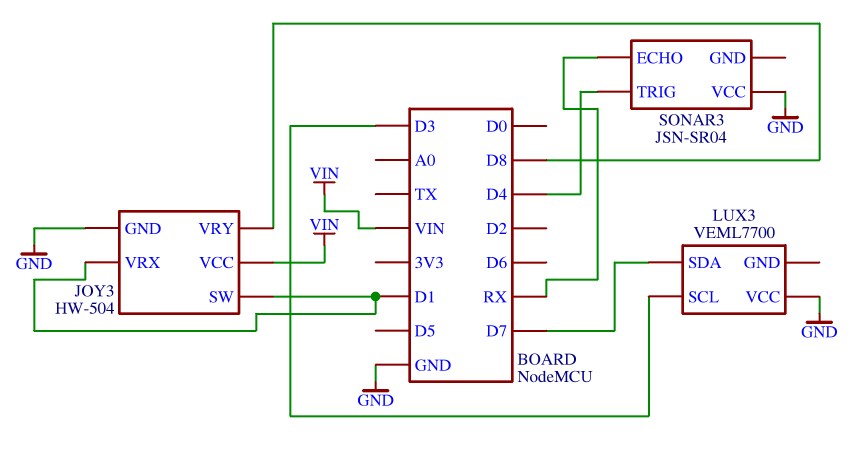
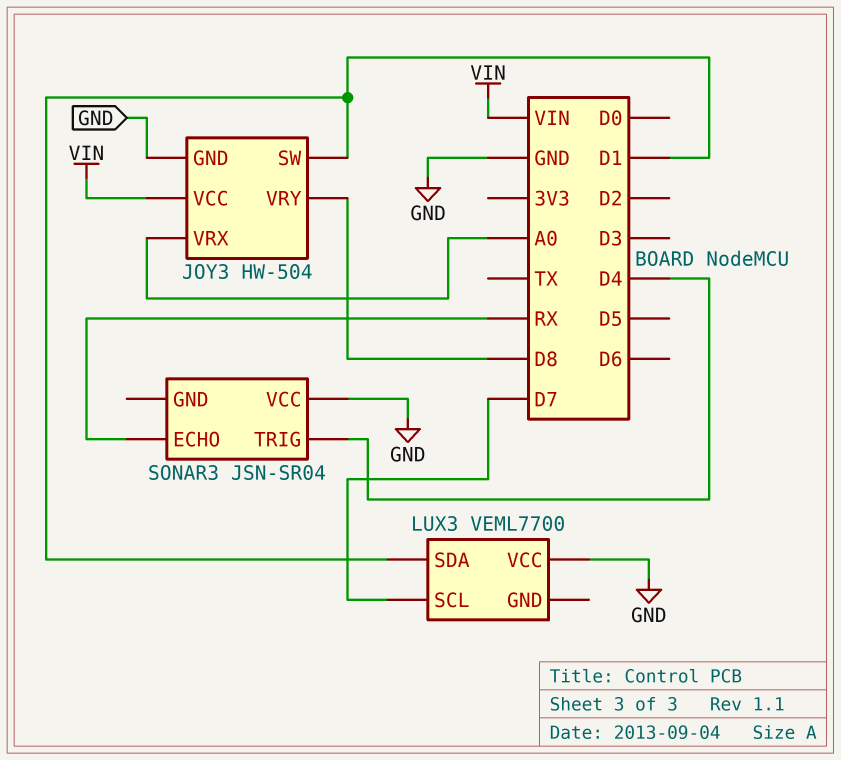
JOY3 pin VRX: D1 -> A0
LUX3 pin SCL: D3 -> D7
LUX3 pin SDA: D7 -> D1

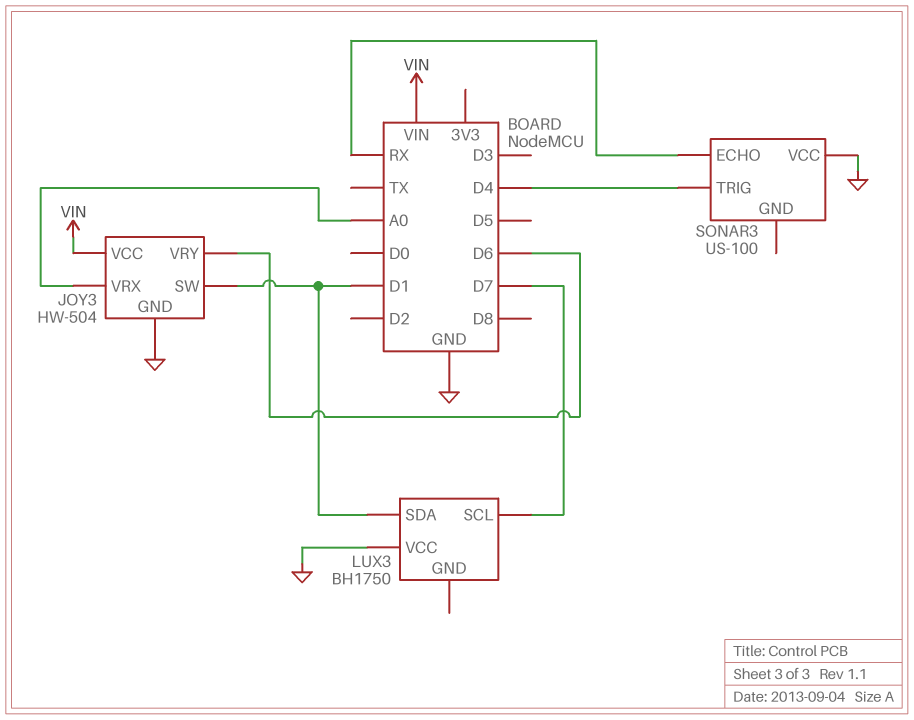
JOY3 pin VRY: D8 -> D6
LUX3: VEML7700 -> BH1750
SONAR3: JSN-SR04 -> US-100

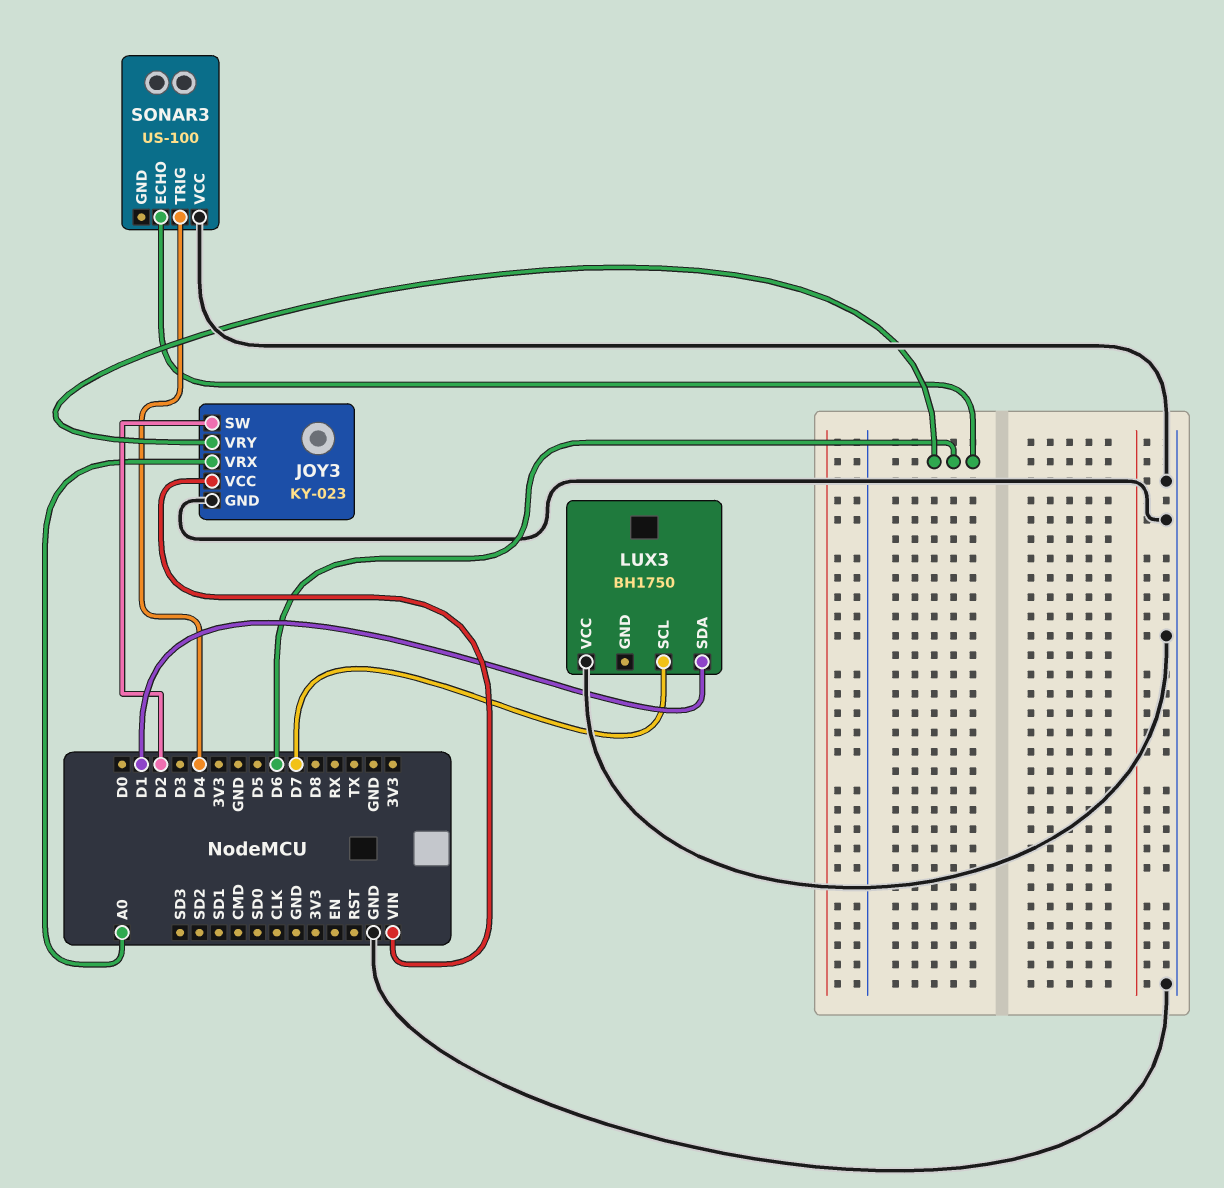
JOY3: HW-504 -> KY-023
JOY3 pin SW: D1 -> D2
SONAR3 pin ECHO: RX -> D6

